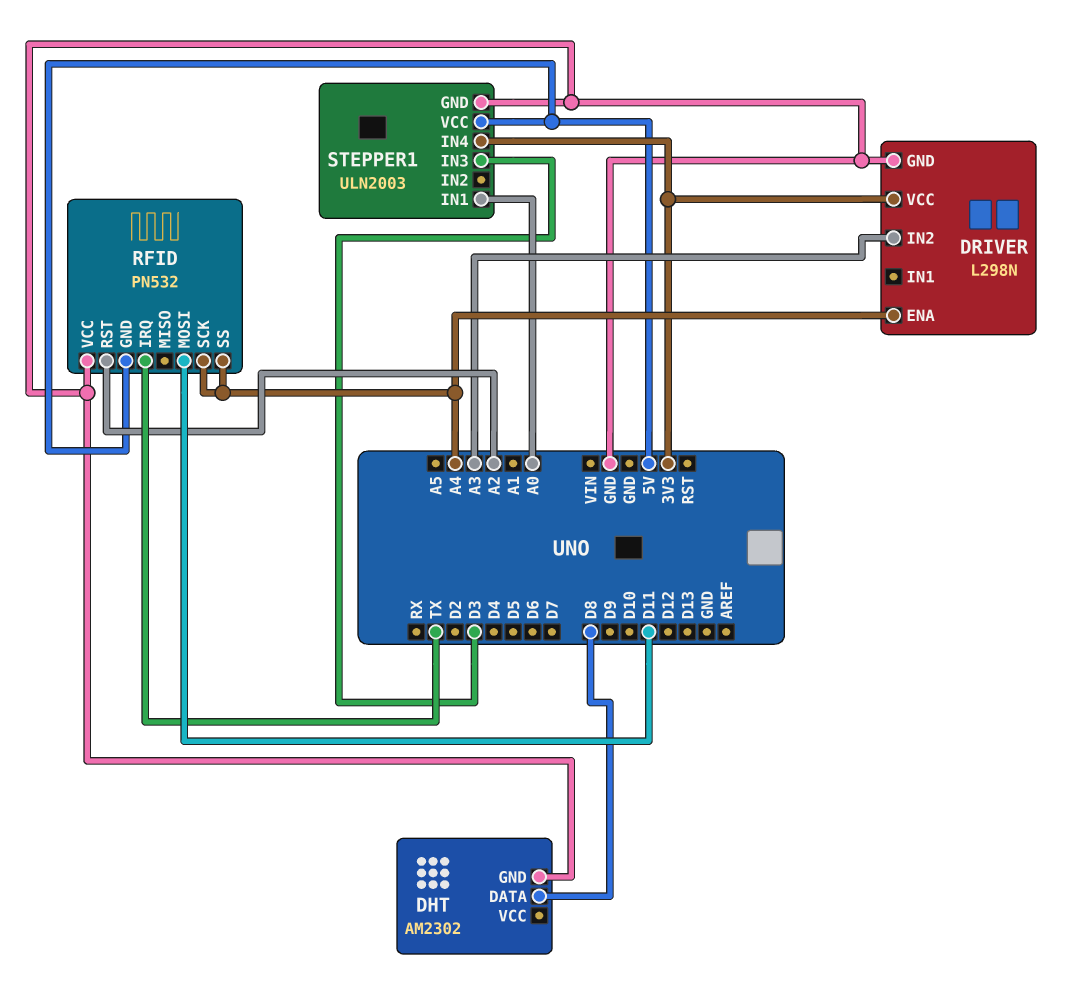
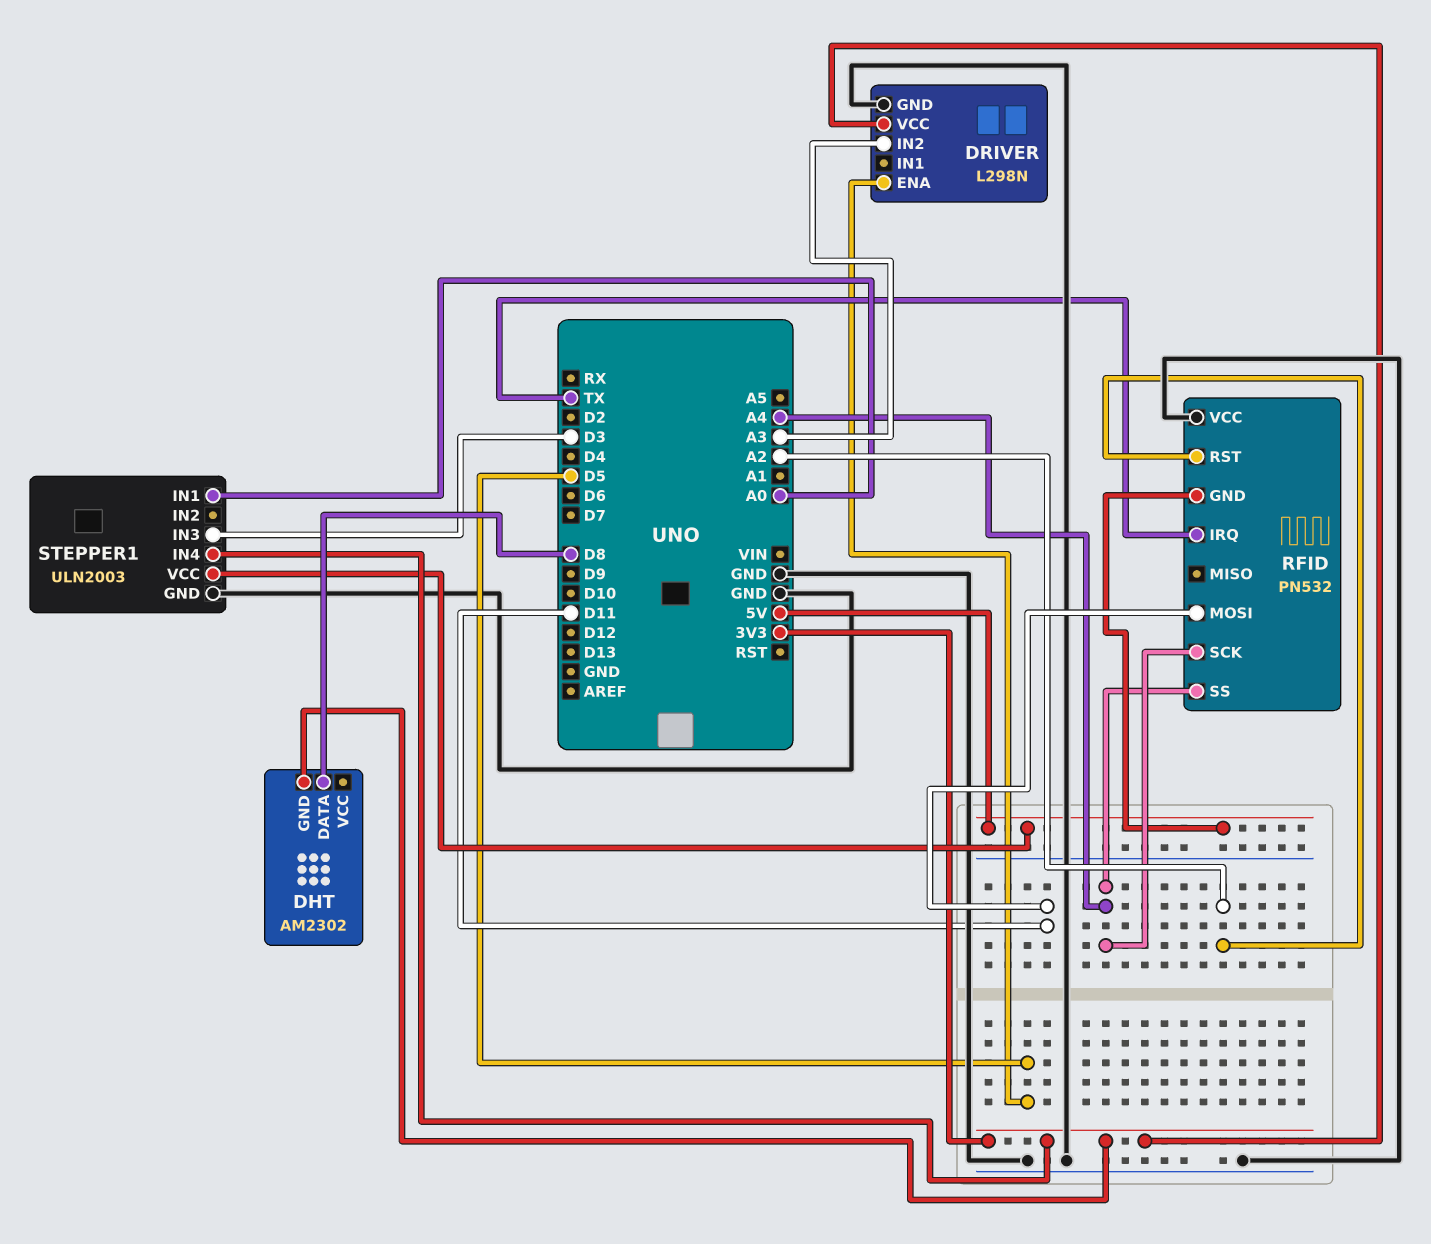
DHT pin GND: GND -> 3V3
DRIVER pin ENA: A4 -> D5

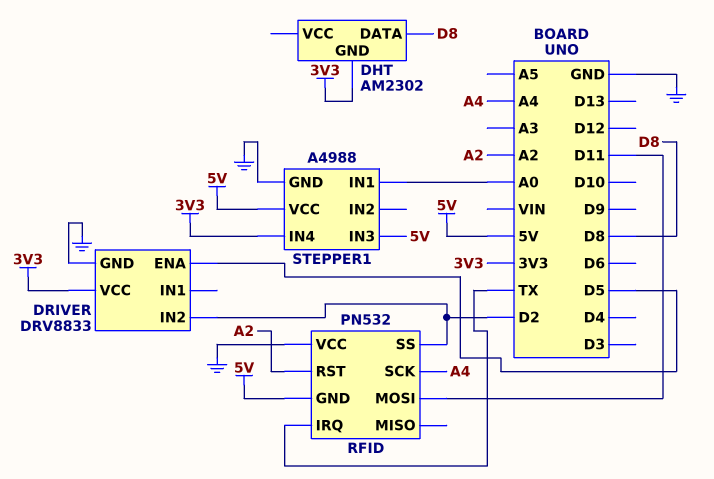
DRIVER: L298N -> DRV8833
DRIVER pin IN2: A3 -> D2
RFID pin SS: A4 -> D2
STEPPER1: ULN2003 -> A4988
STEPPER1 pin IN3: D3 -> 5V

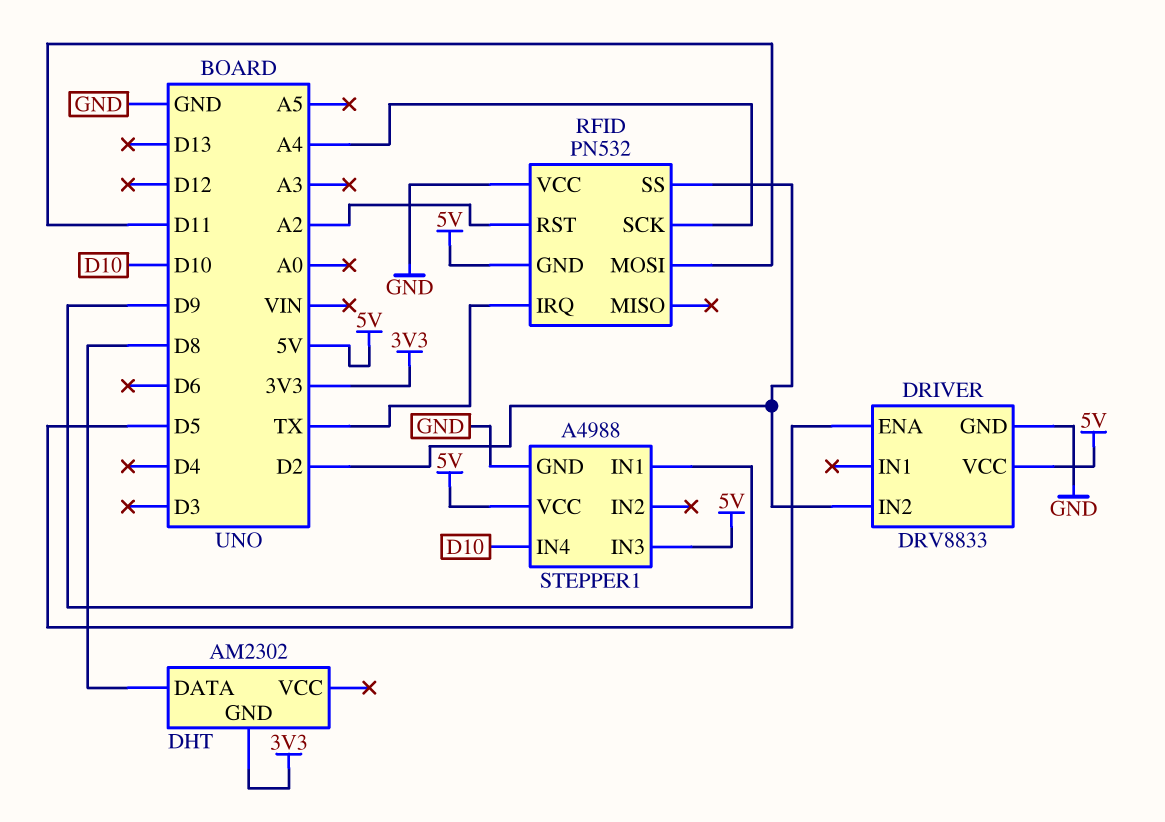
DRIVER pin VCC: 3V3 -> 5V
STEPPER1 pin IN1: A0 -> D9
STEPPER1 pin IN4: 3V3 -> D10

